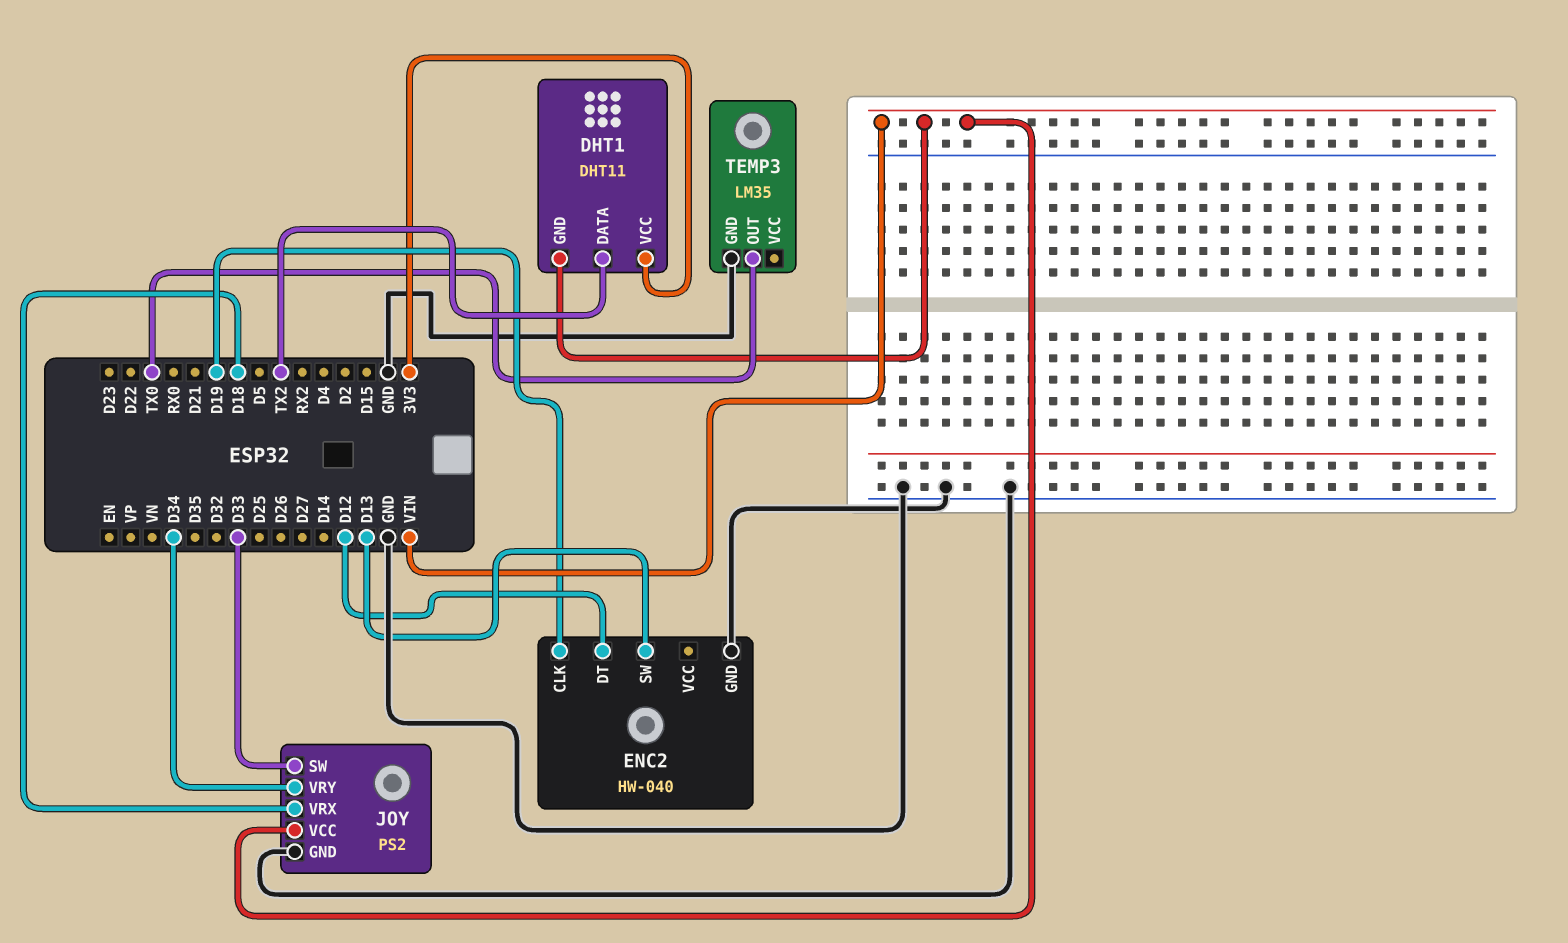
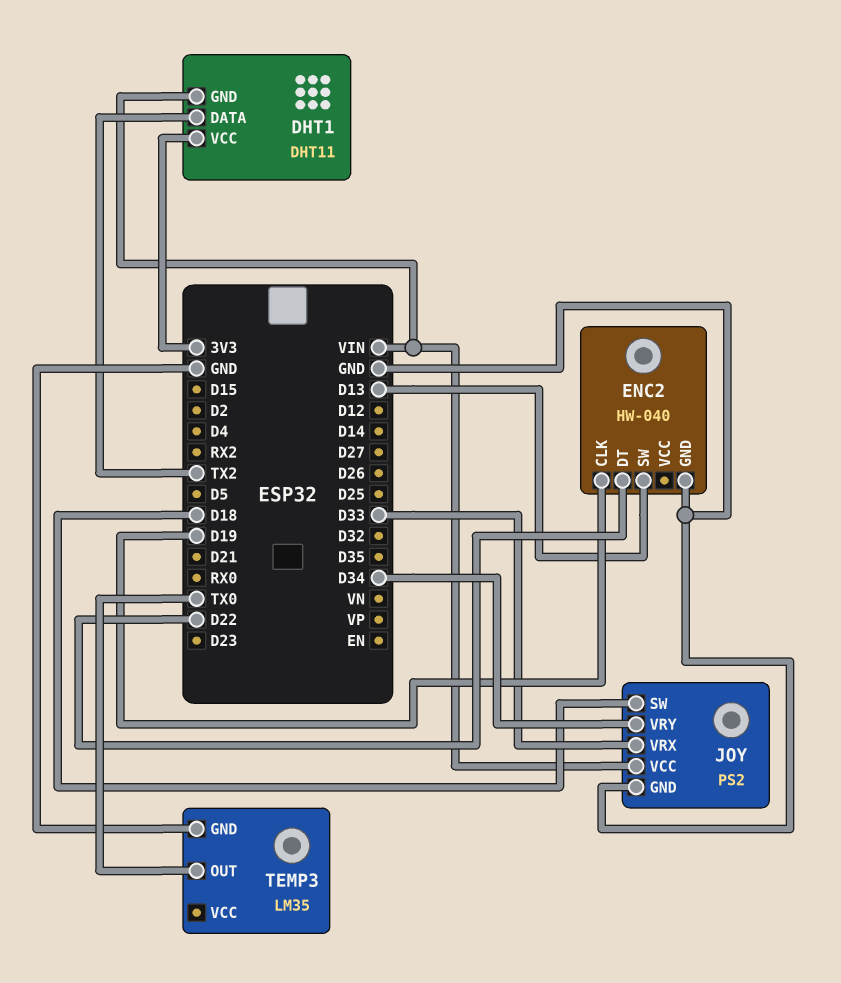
ENC2 pin DT: D12 -> D22
JOY pin SW: D33 -> D18
JOY pin VRX: D18 -> D33

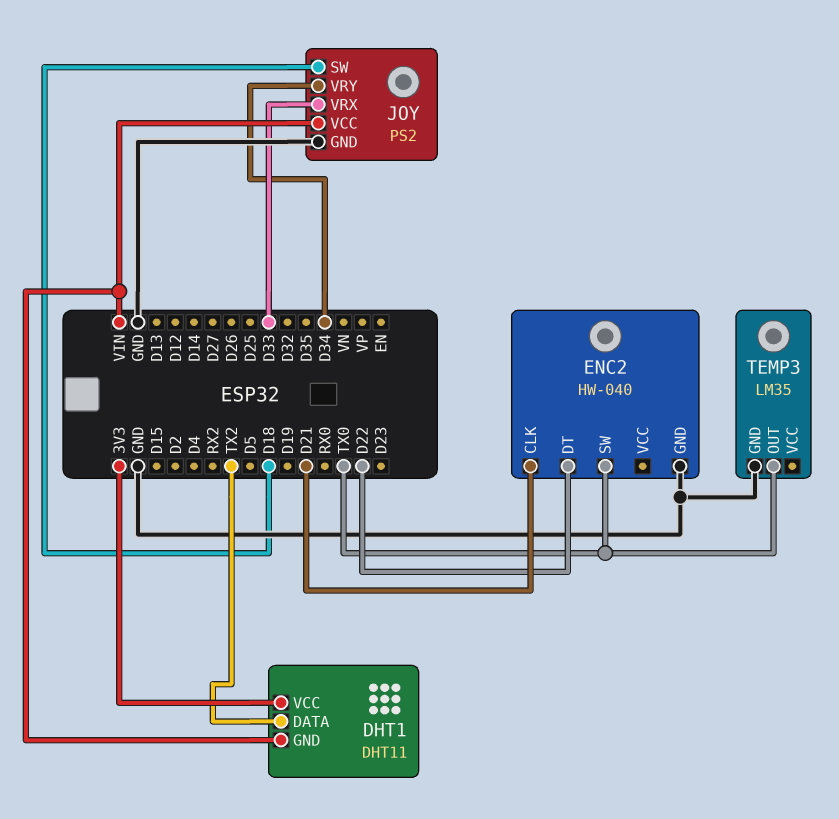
ENC2 pin CLK: D19 -> D21
ENC2 pin SW: D13 -> TX0

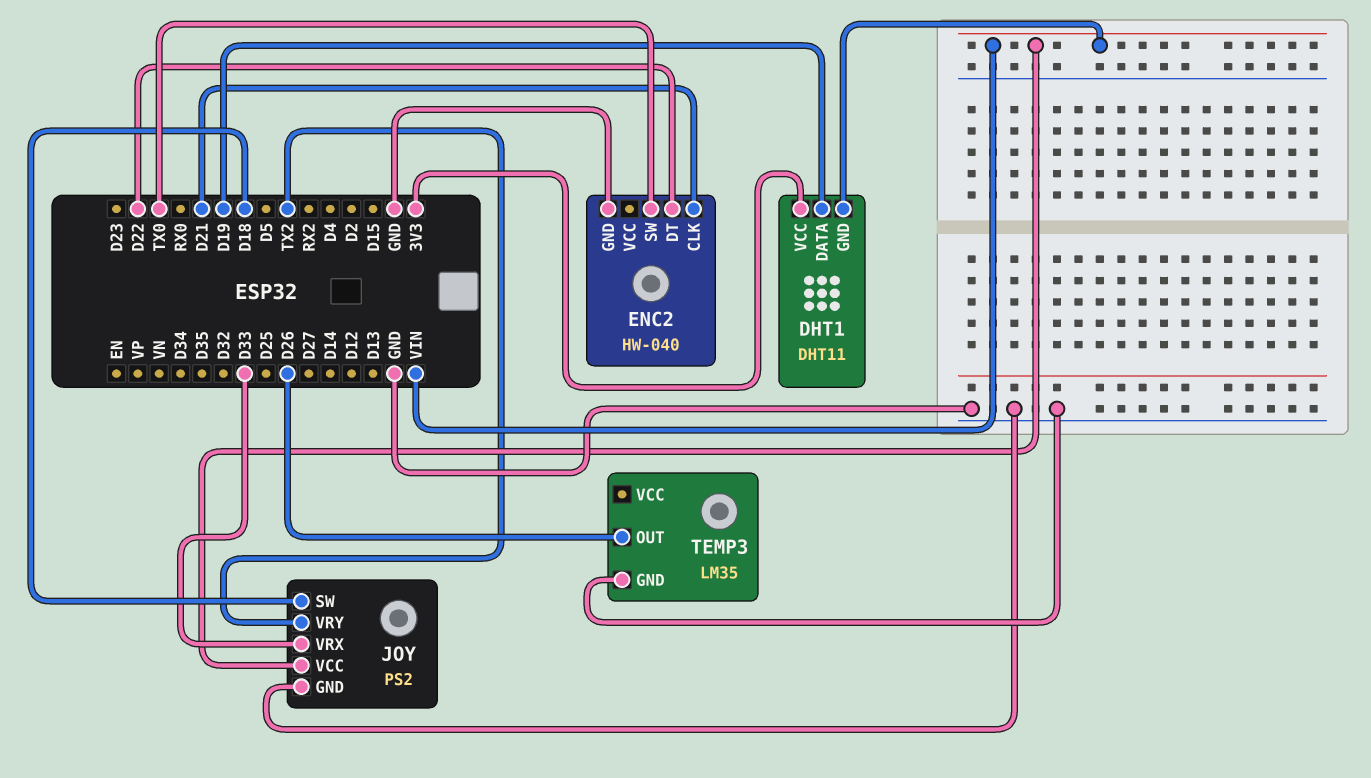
DHT1 pin DATA: TX2 -> D19
JOY pin VRY: D34 -> TX2
TEMP3 pin OUT: TX0 -> D26

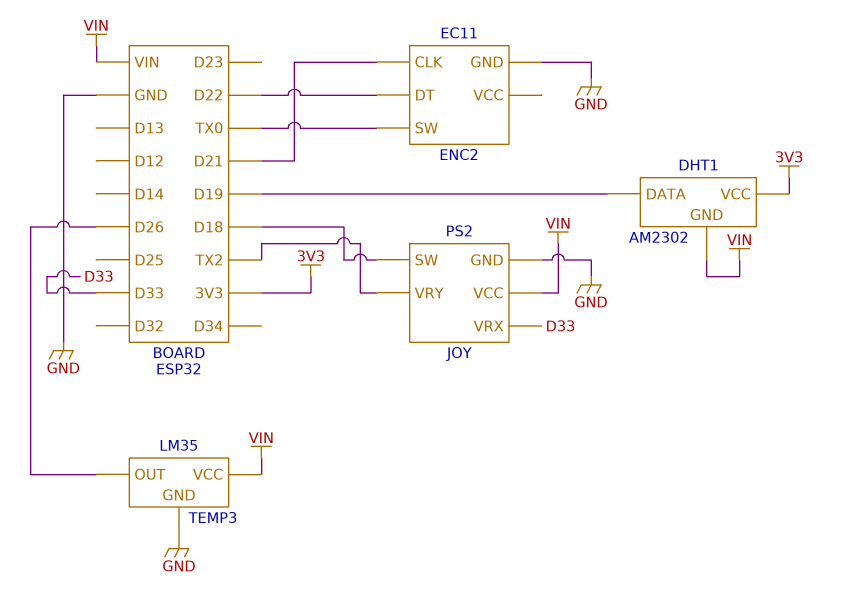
DHT1: DHT11 -> AM2302
ENC2: HW-040 -> EC11
TEMP3 pin VCC: none -> VIN

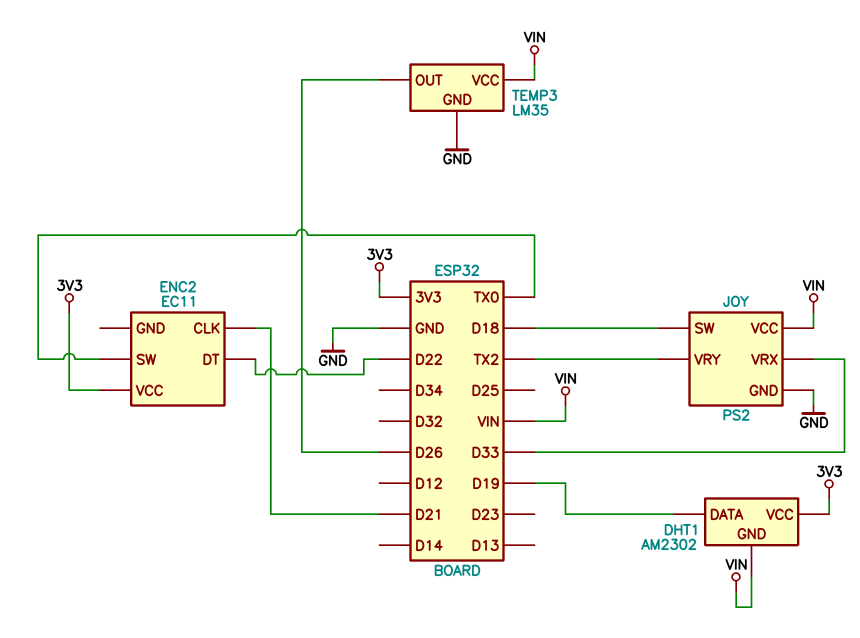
ENC2 pin GND: GND -> none
ENC2 pin VCC: none -> 3V3

